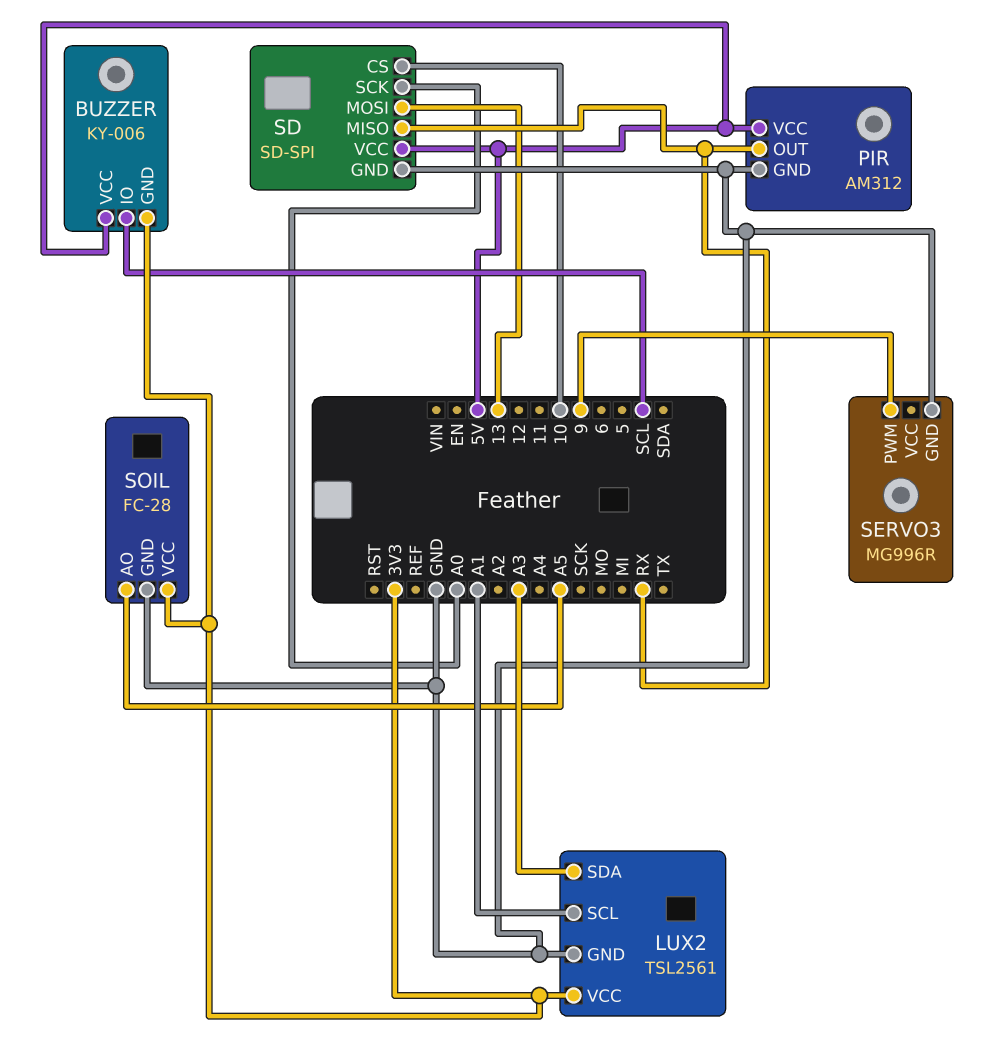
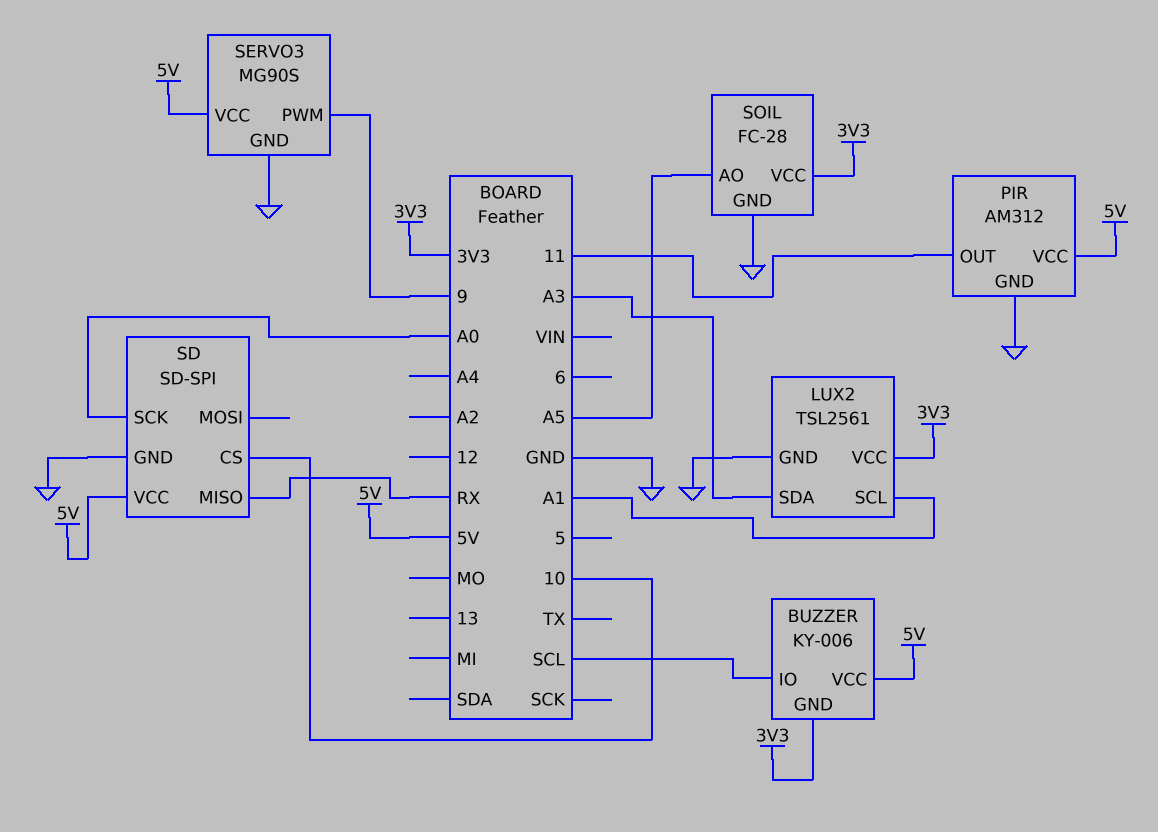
PIR pin OUT: RX -> 11
SD pin MOSI: 13 -> none
SERVO3: MG996R -> MG90S
SERVO3 pin VCC: none -> 5V

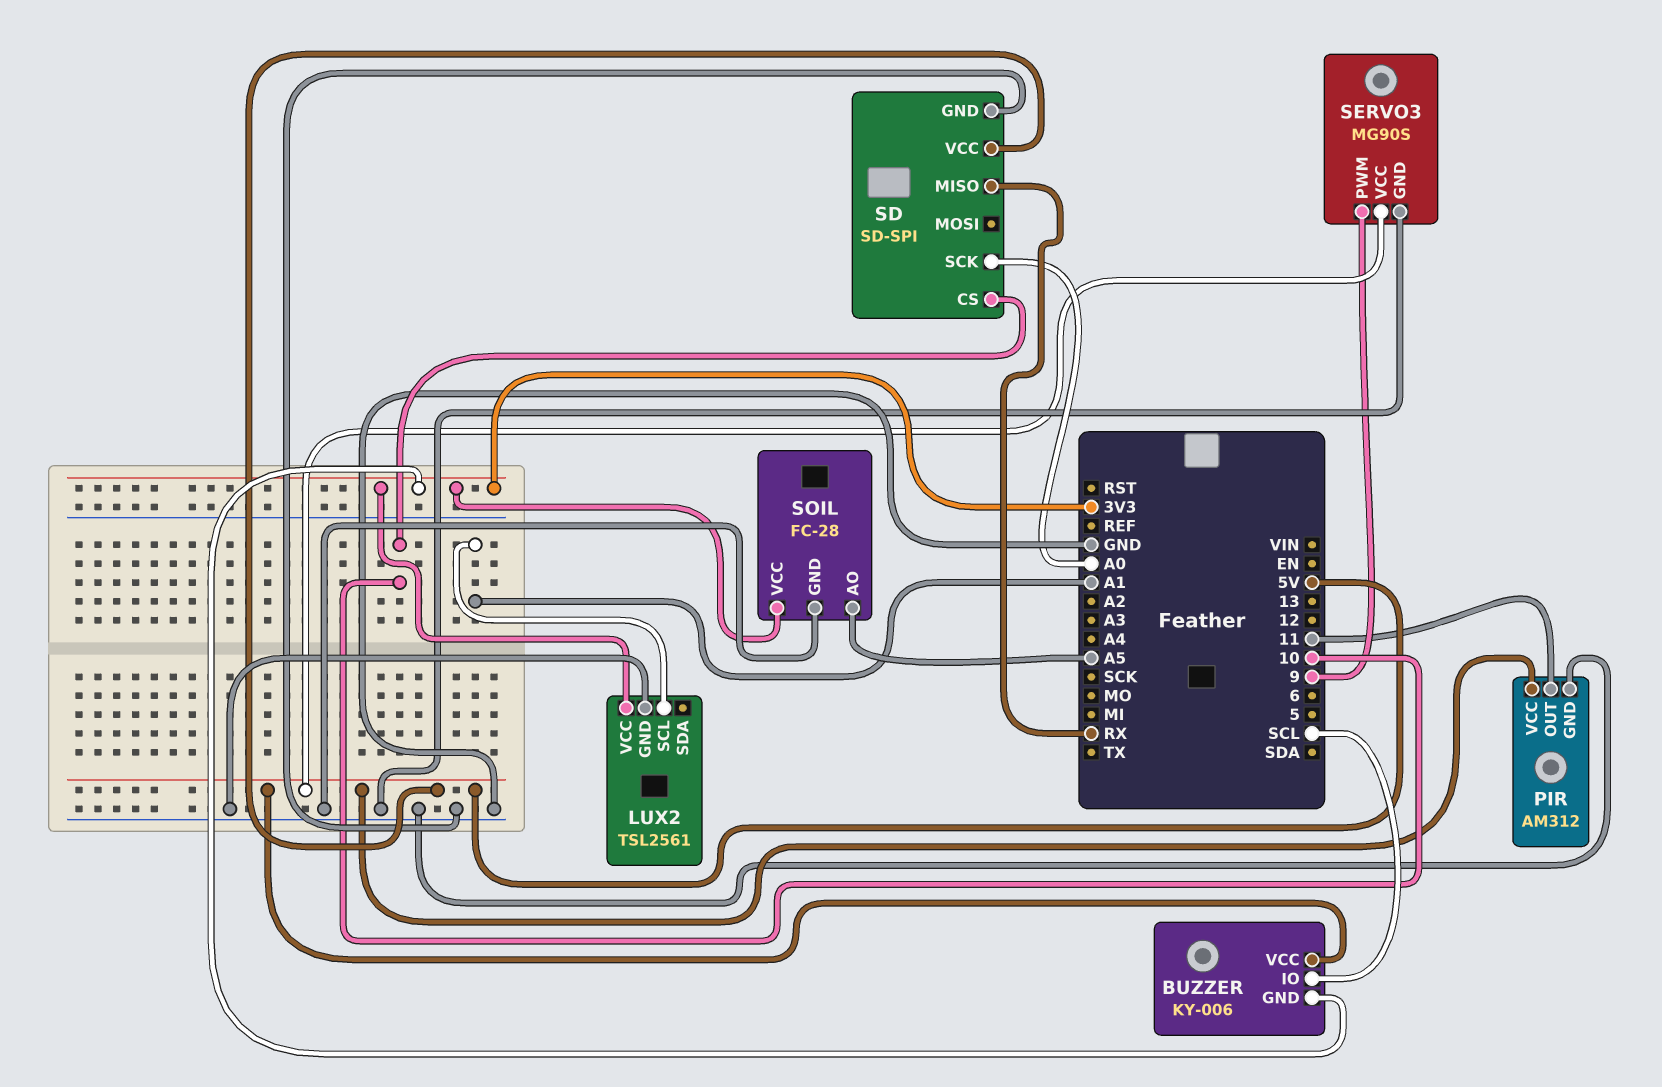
LUX2 pin SDA: A3 -> none

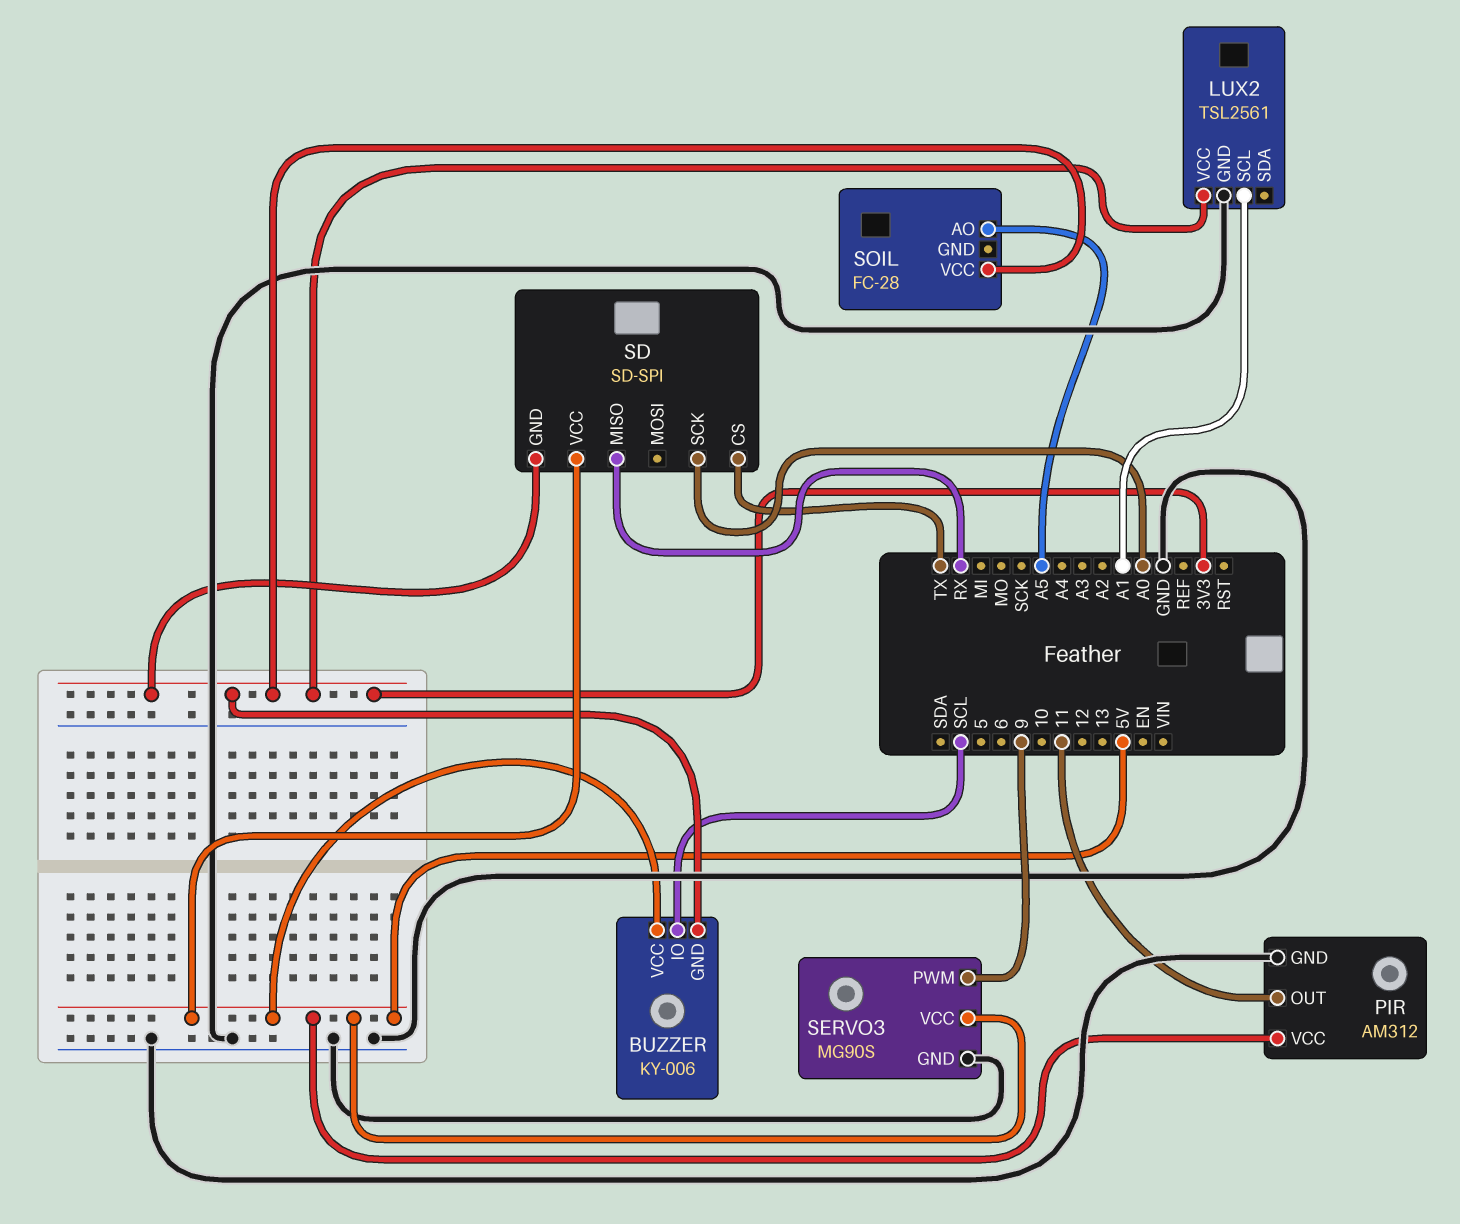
SD pin CS: 10 -> TX
SD pin GND: GND -> 3V3
SOIL pin GND: GND -> none

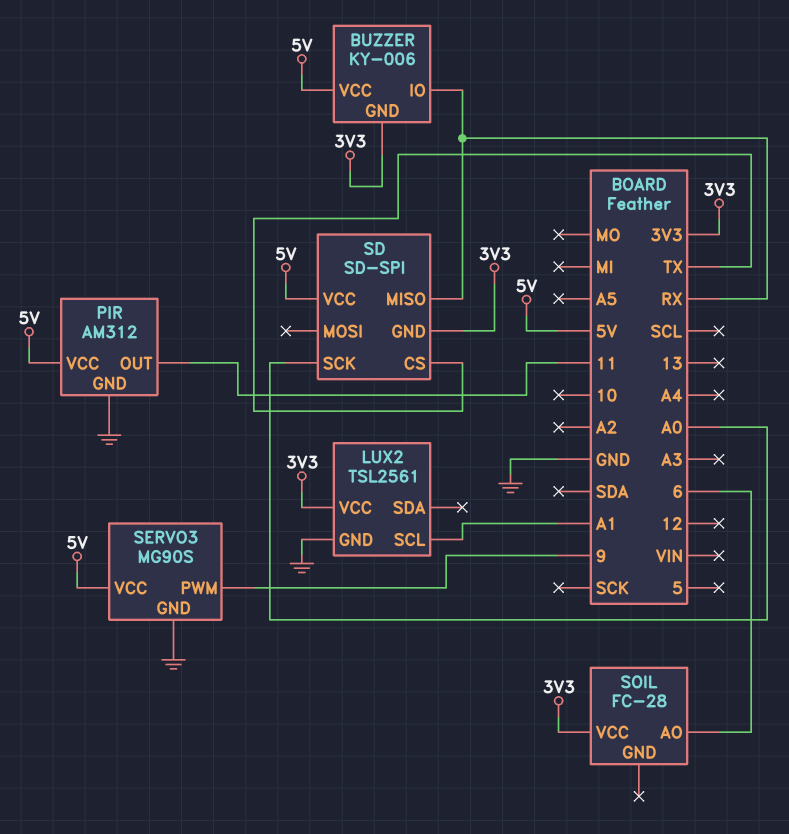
BUZZER pin IO: SCL -> RX
SOIL pin AO: A5 -> 6

